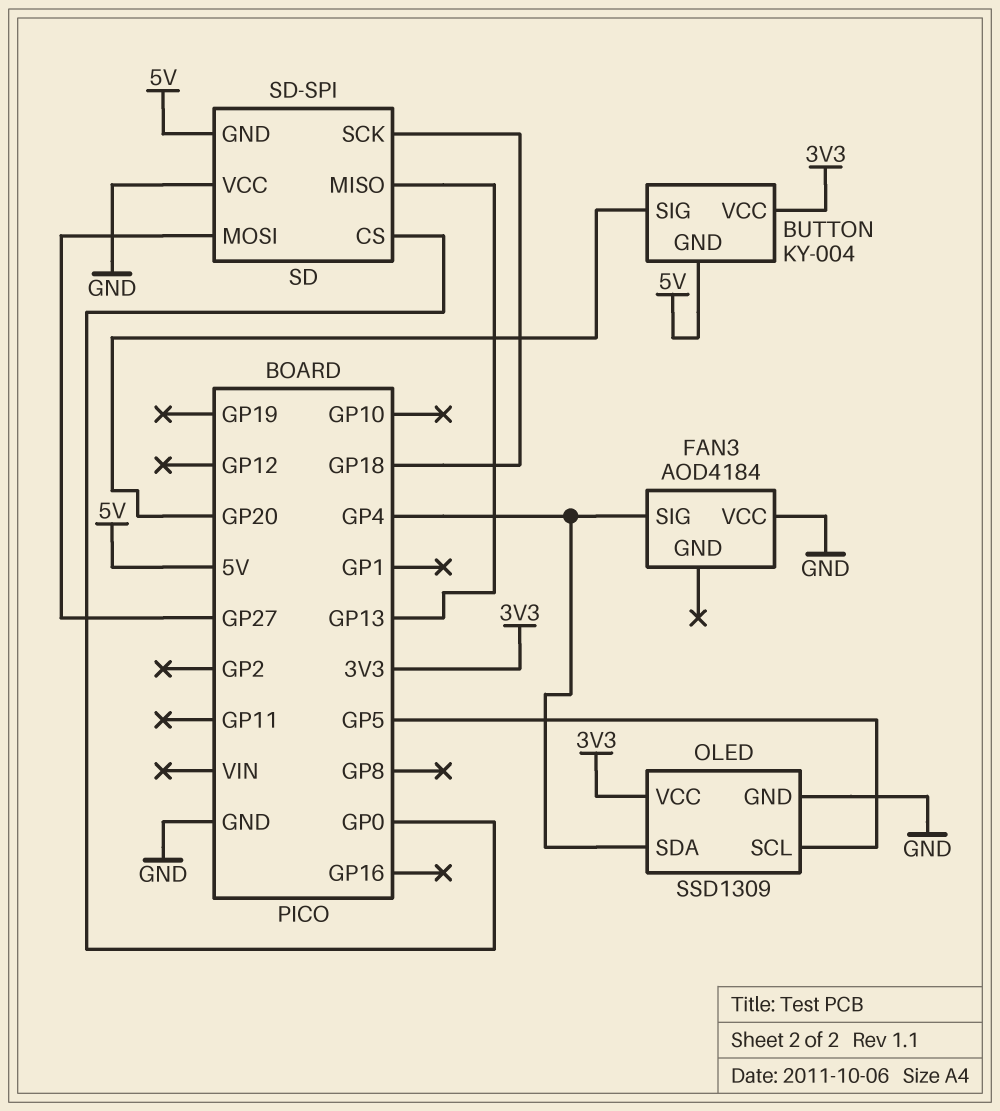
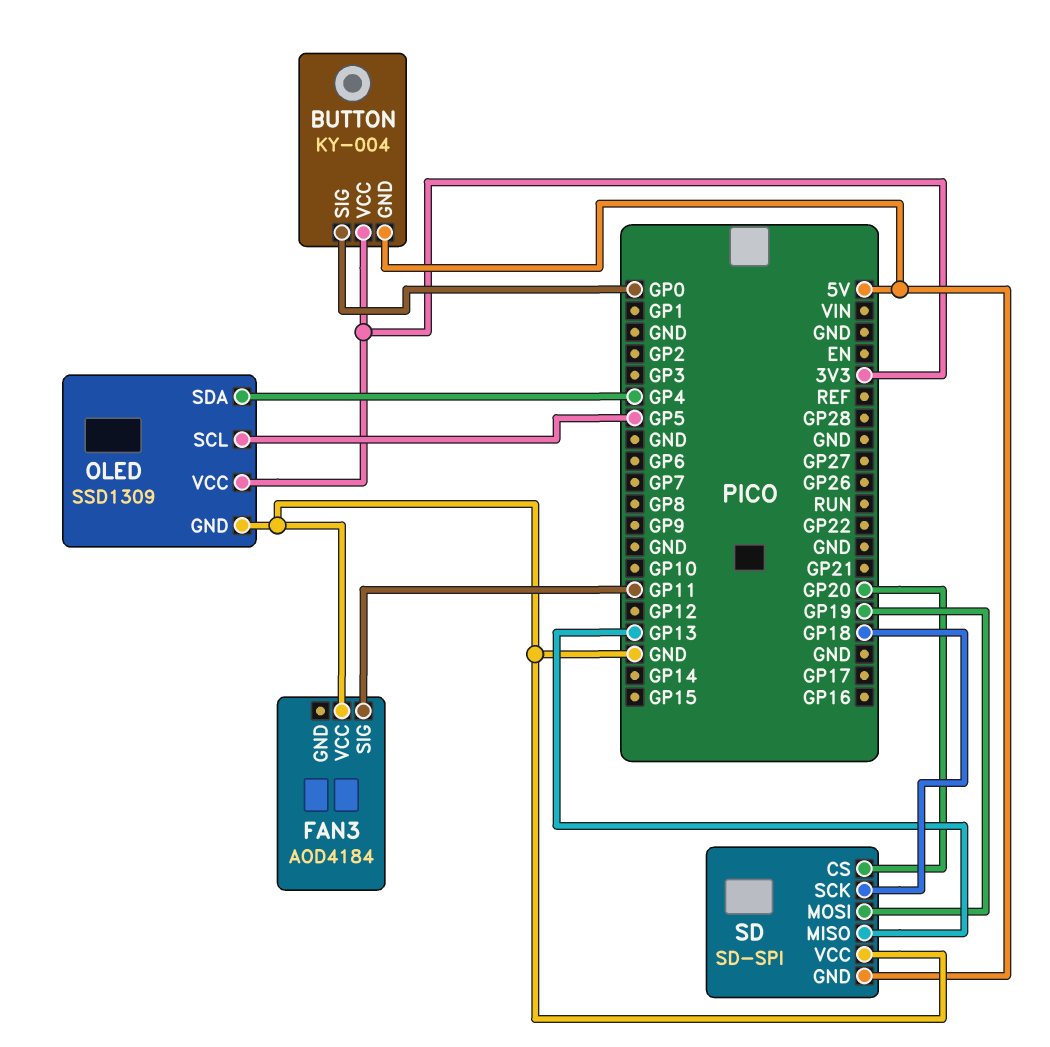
BUTTON pin SIG: GP20 -> GP0
FAN3 pin SIG: GP4 -> GP11
SD pin CS: GP0 -> GP20
SD pin MOSI: GP27 -> GP19

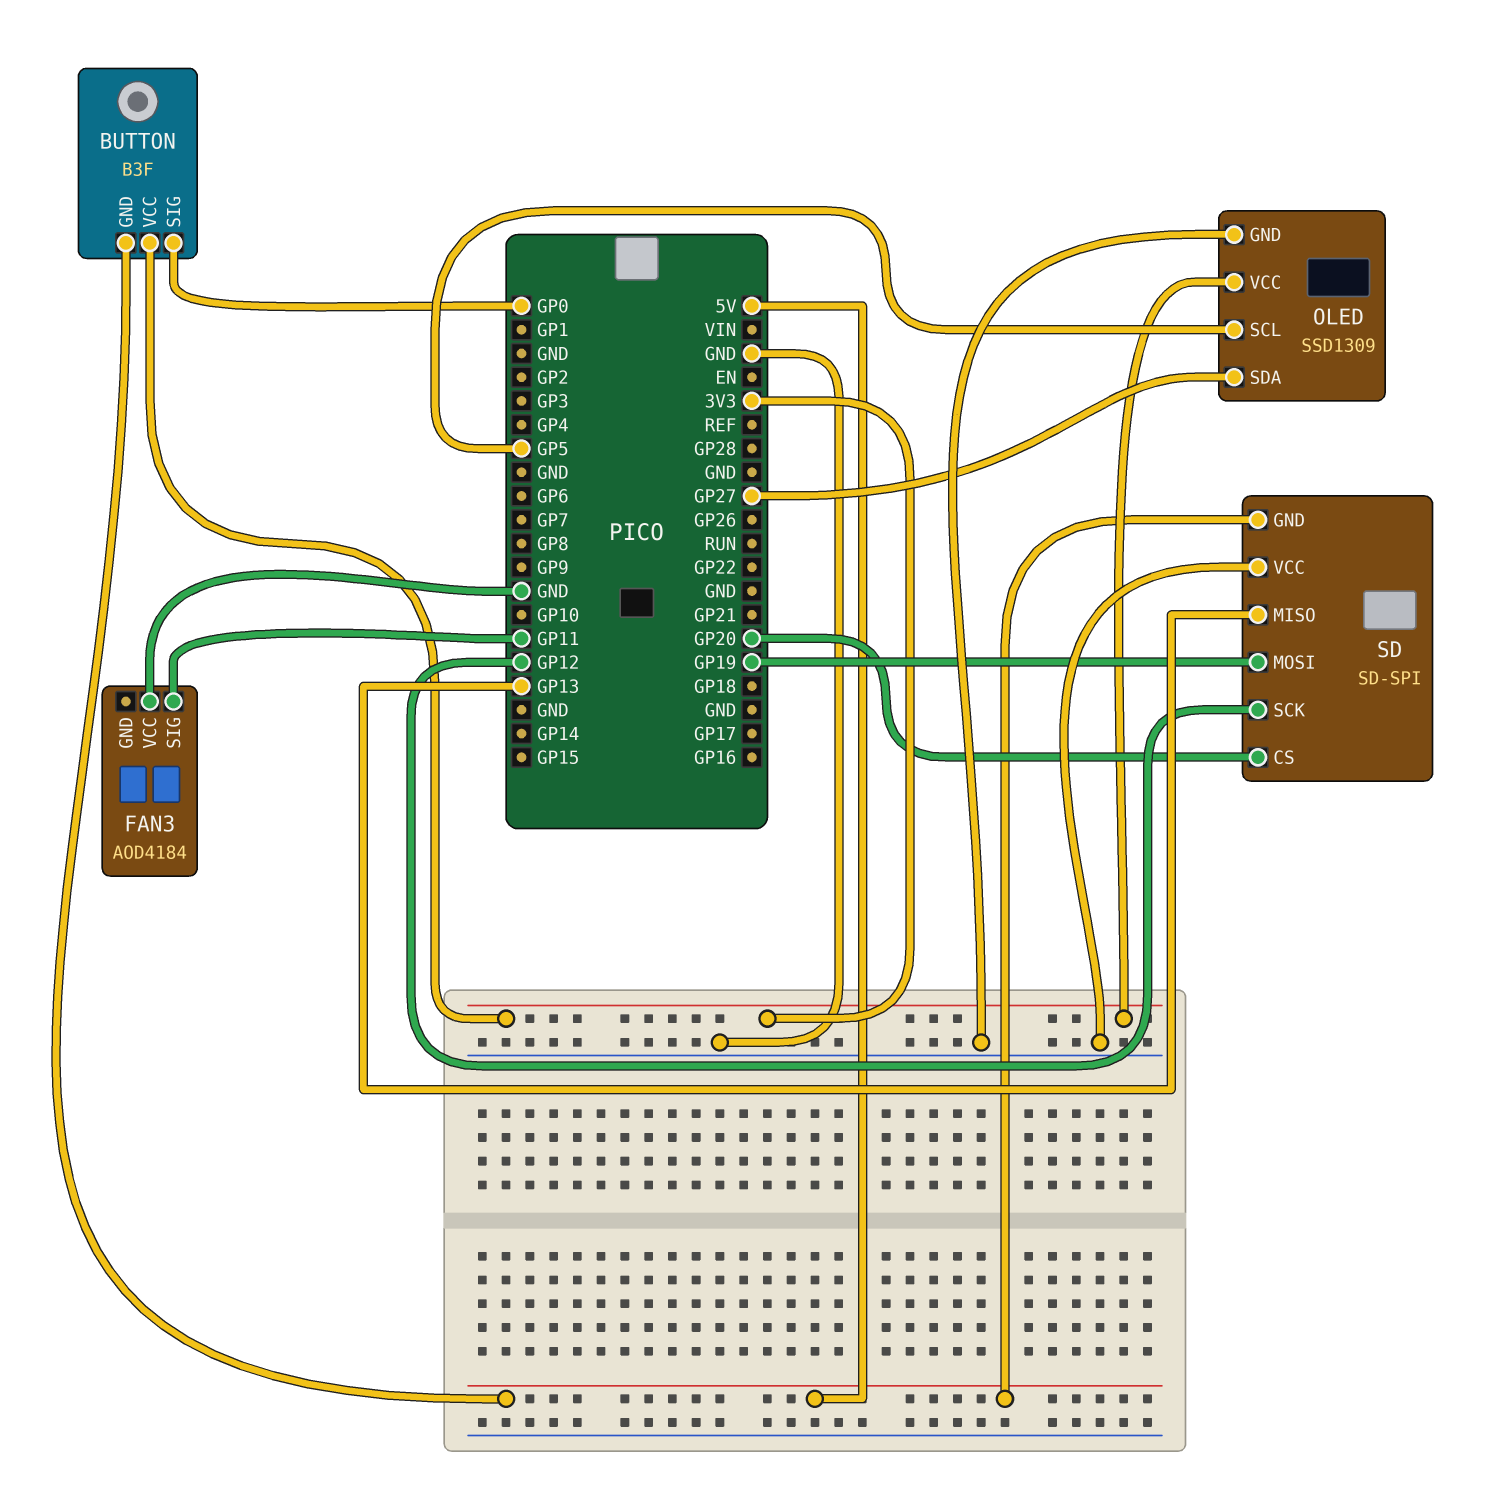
BUTTON: KY-004 -> B3F
OLED pin SDA: GP4 -> GP27
SD pin SCK: GP18 -> GP12

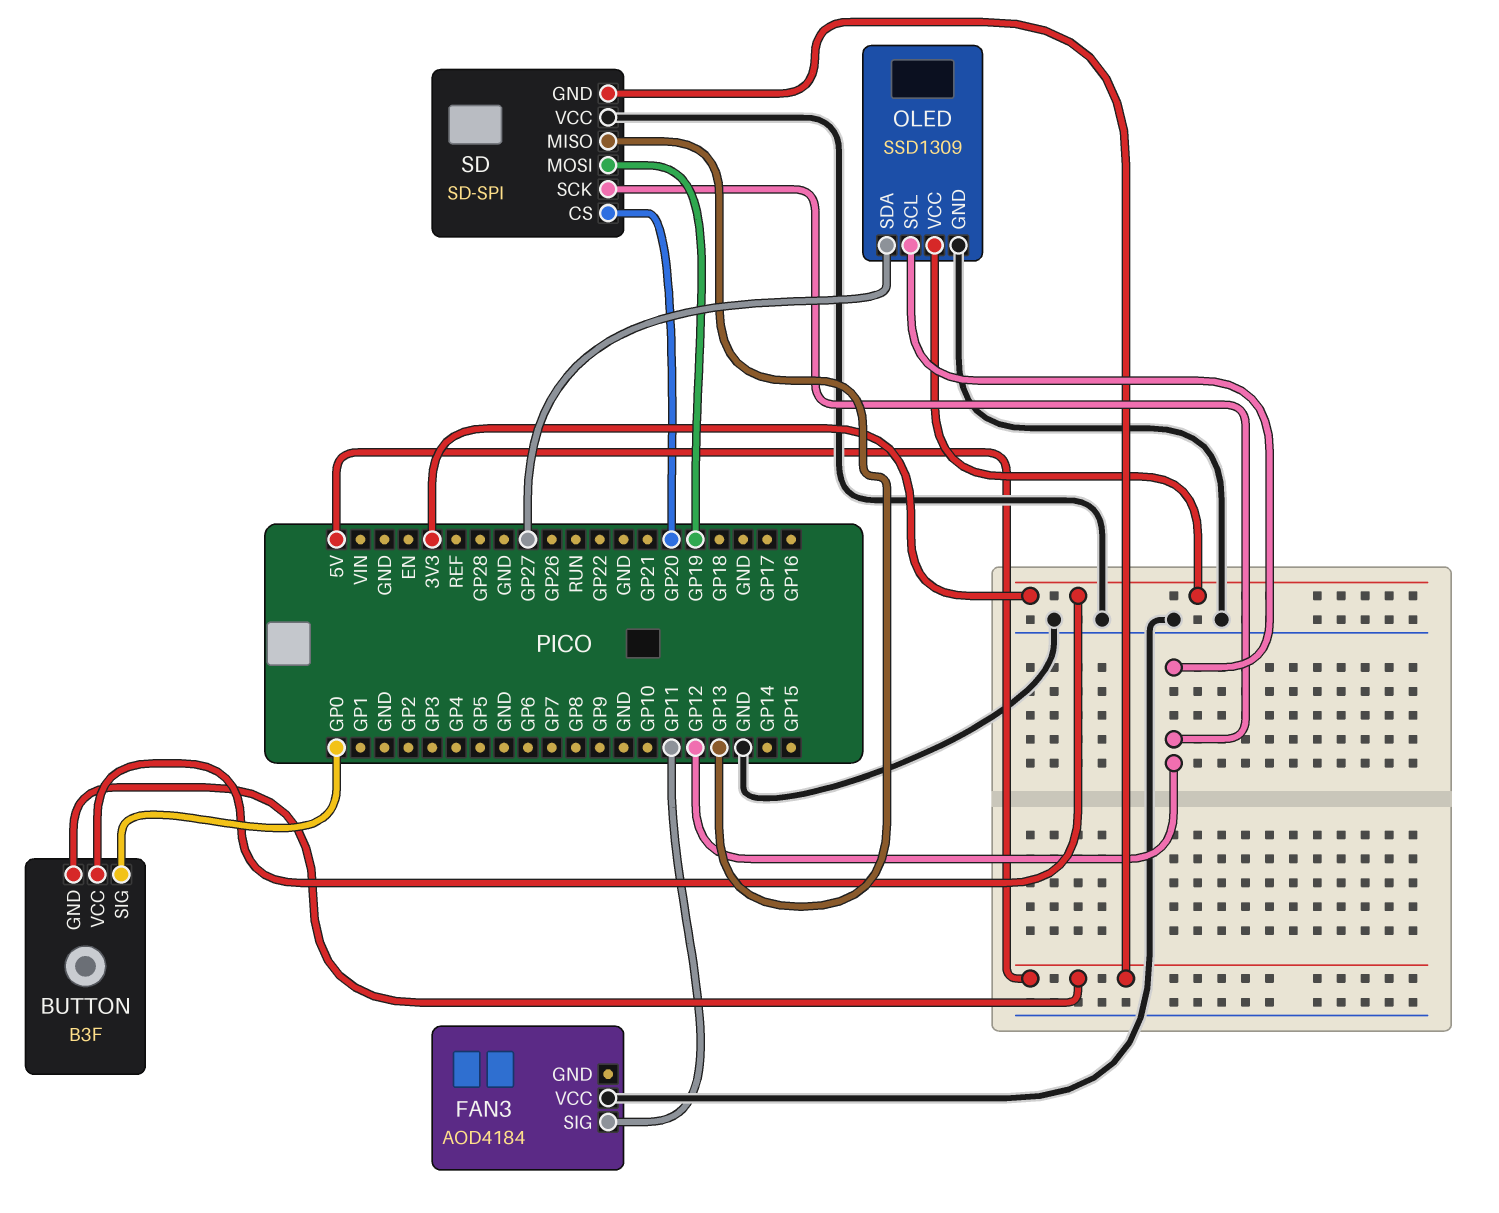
OLED pin SCL: GP5 -> GP12

